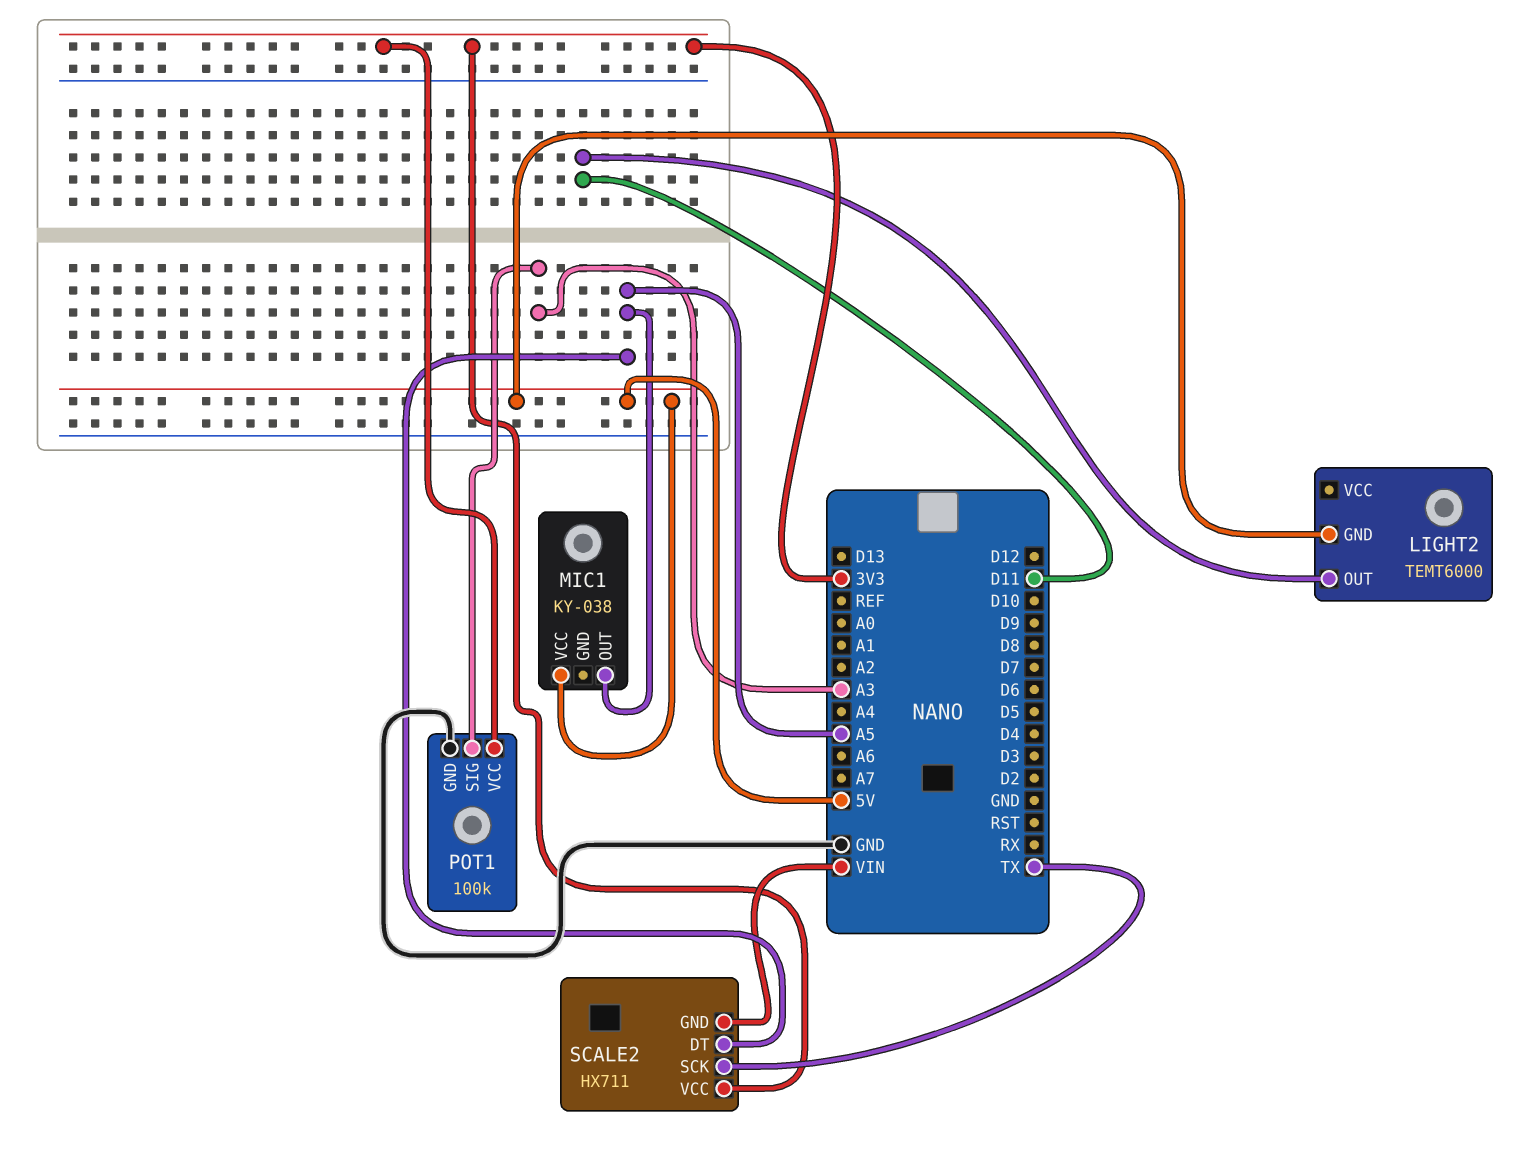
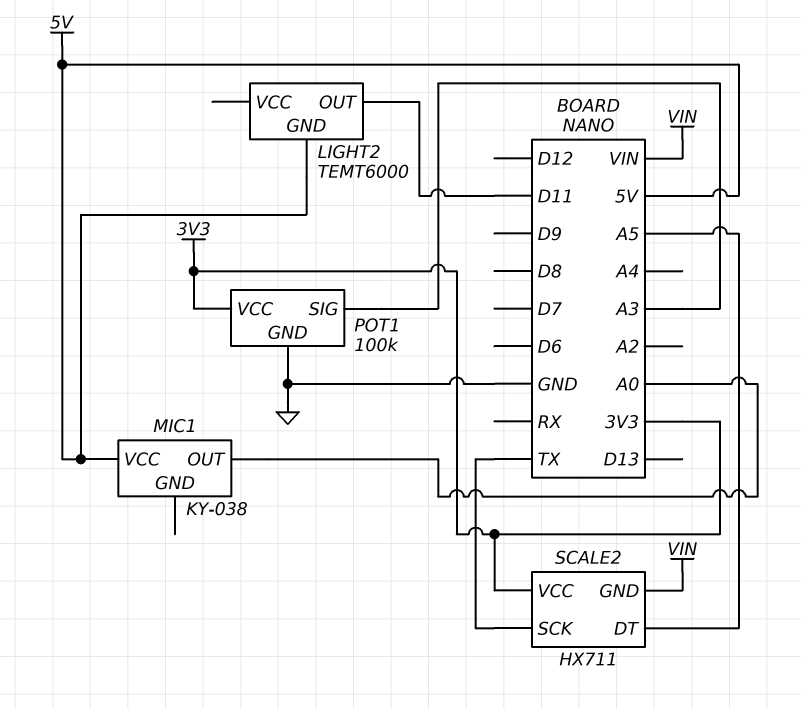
MIC1 pin OUT: A5 -> A0

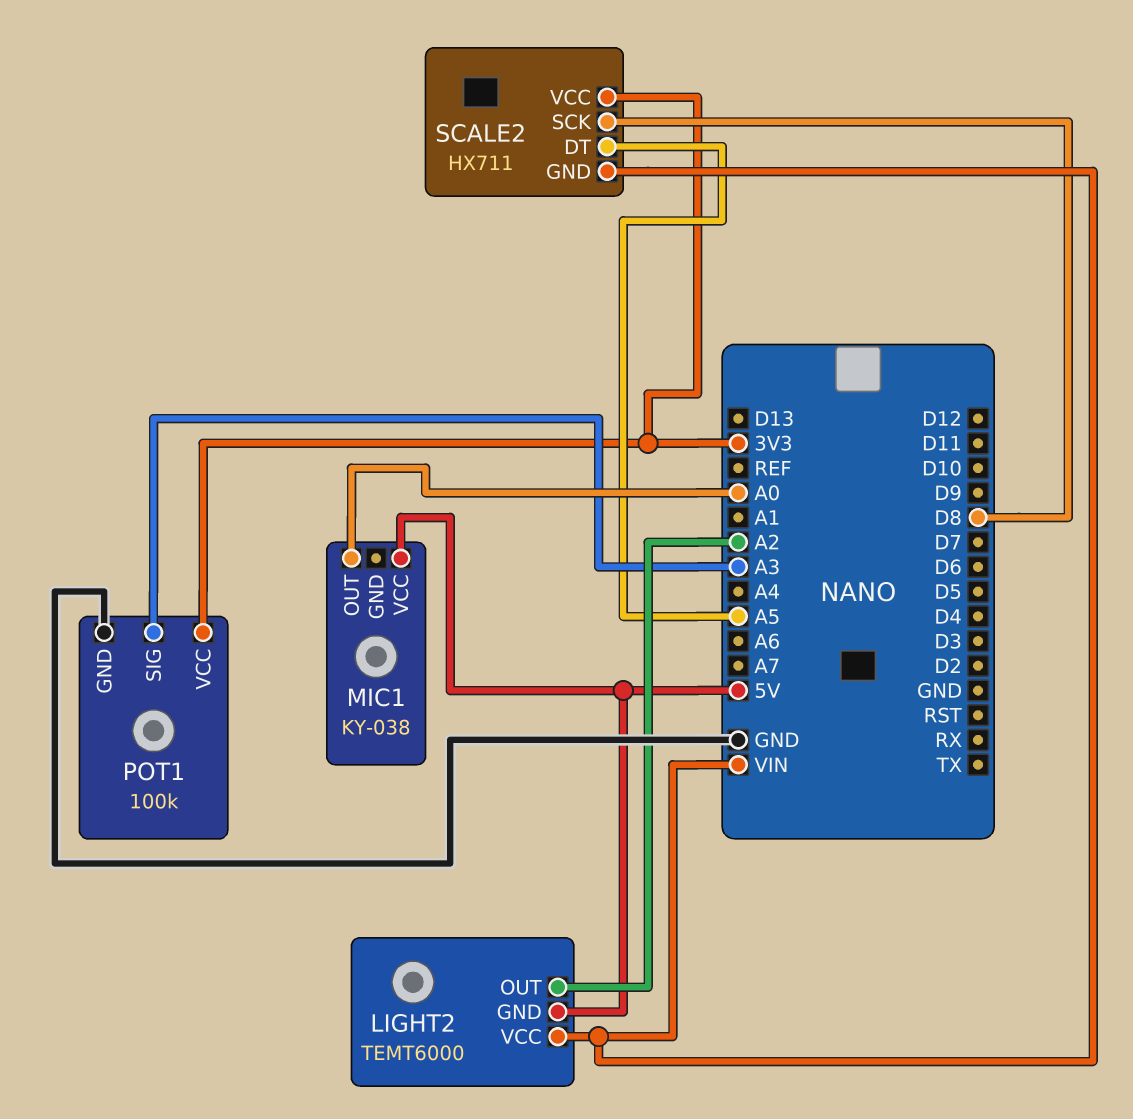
LIGHT2 pin OUT: D11 -> A2
LIGHT2 pin VCC: none -> VIN
SCALE2 pin SCK: TX -> D8

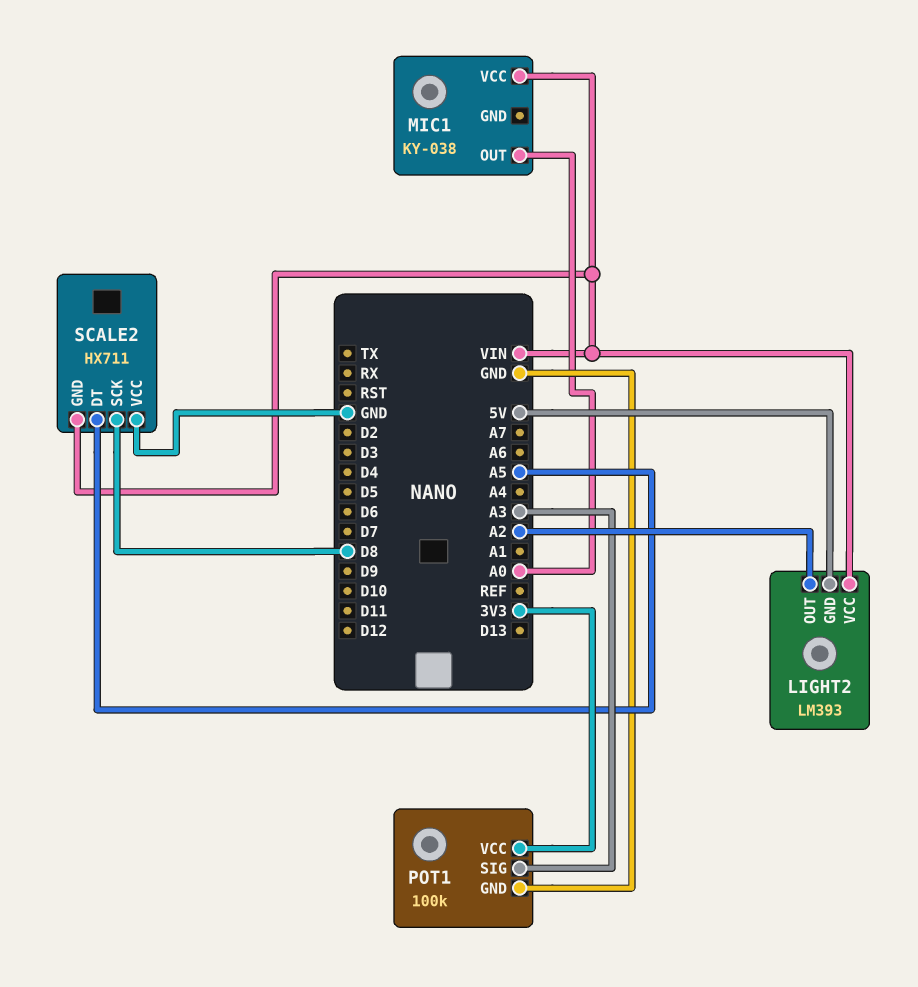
LIGHT2: TEMT6000 -> LM393
MIC1 pin VCC: 5V -> VIN
SCALE2 pin VCC: 3V3 -> GND

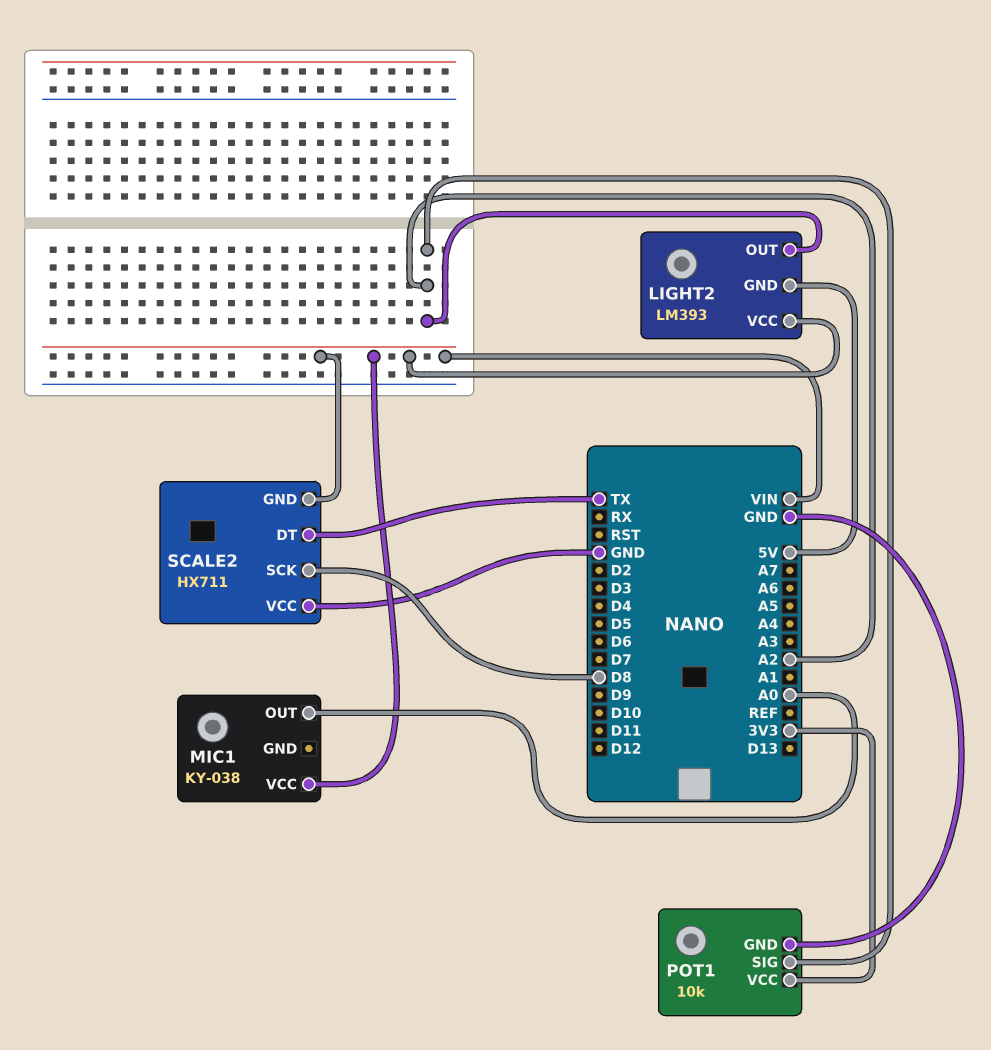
POT1: 100k -> 10k
POT1 pin SIG: A3 -> A2
SCALE2 pin DT: A5 -> TX

